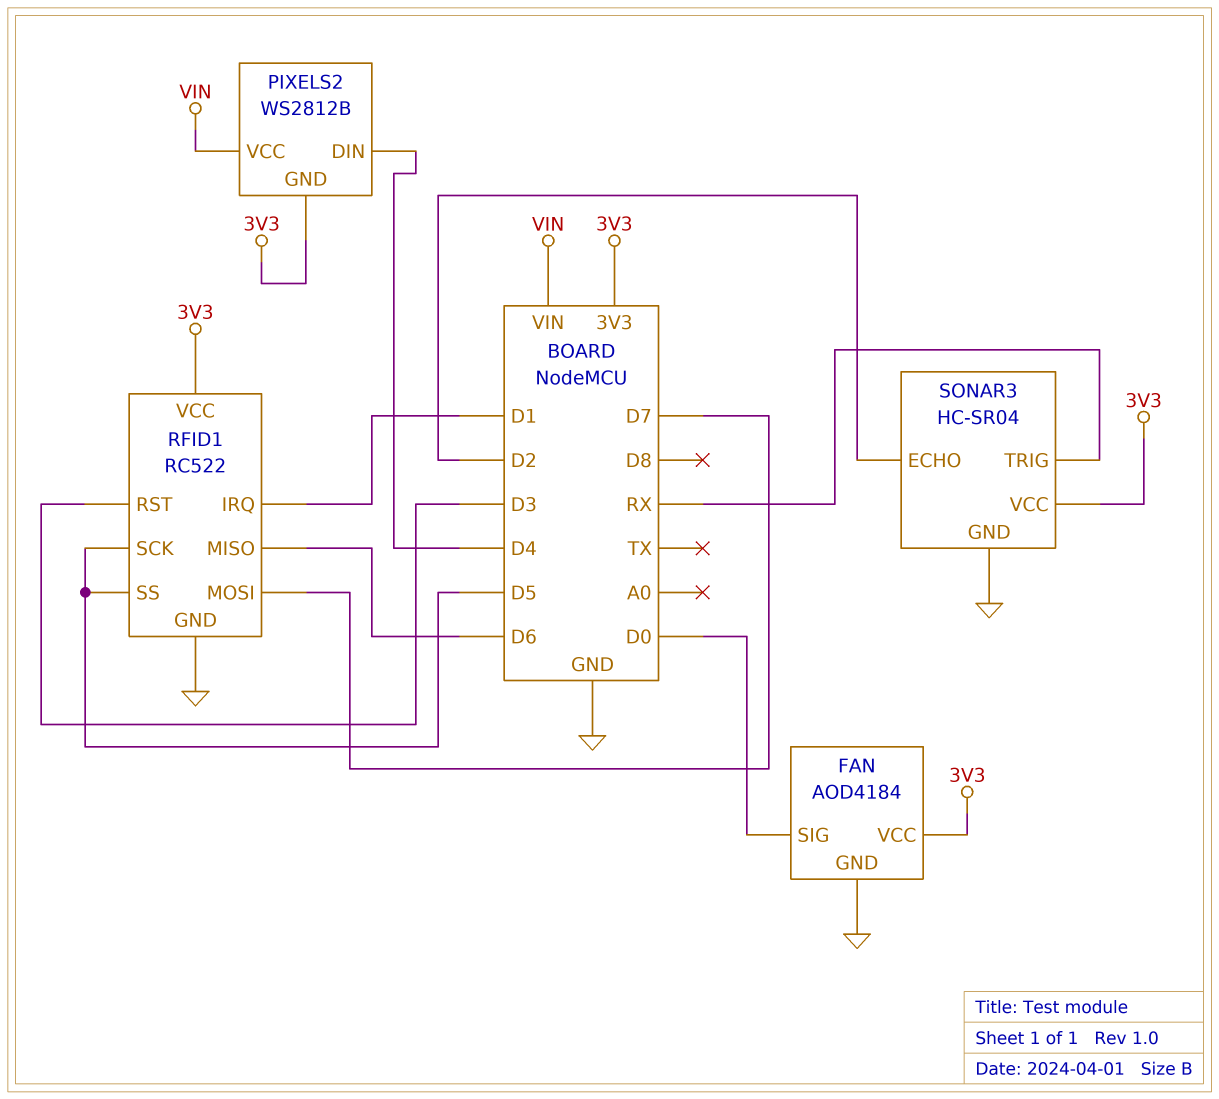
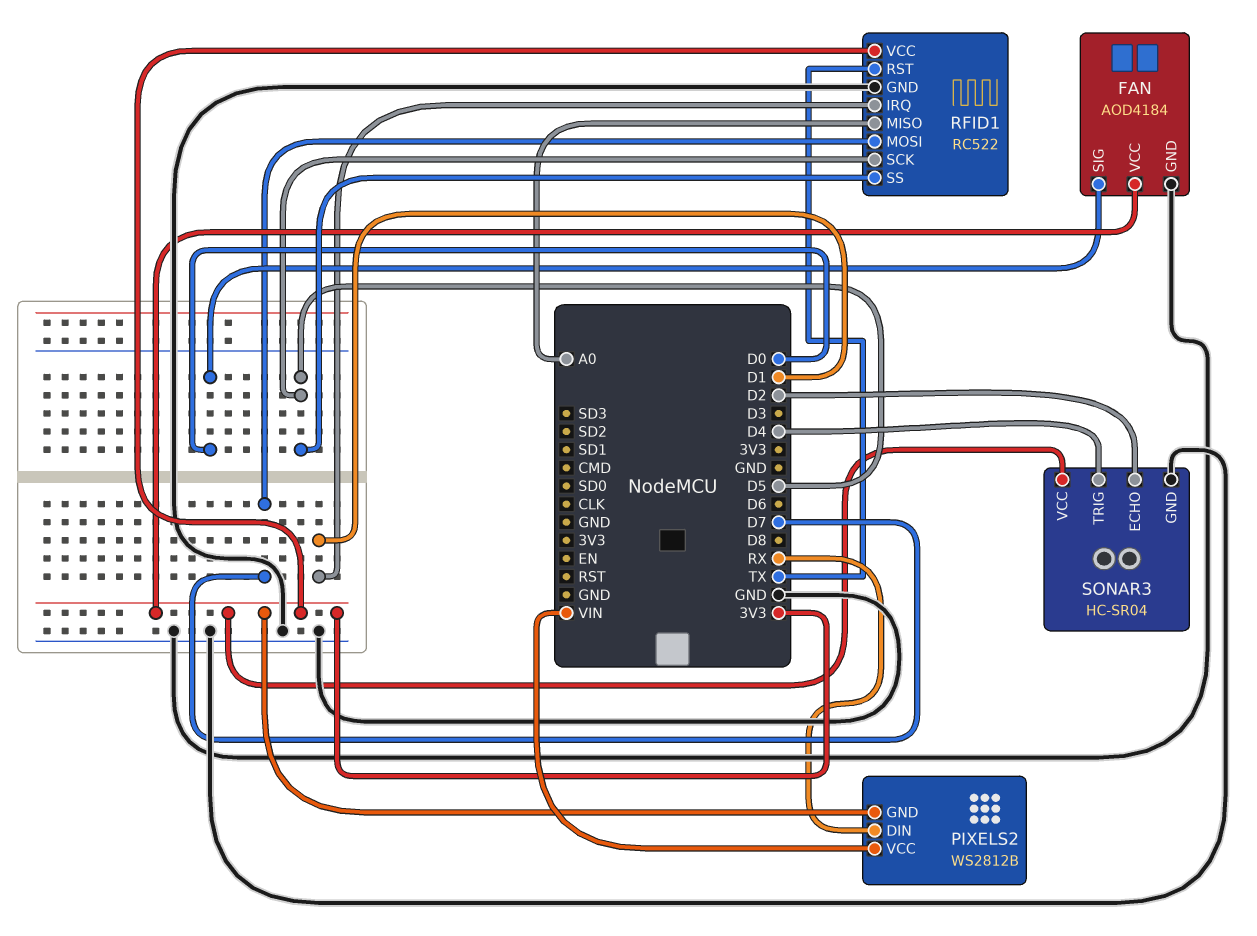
PIXELS2 pin DIN: D4 -> RX
RFID1 pin MISO: D6 -> A0
RFID1 pin RST: D3 -> TX
SONAR3 pin TRIG: RX -> D4

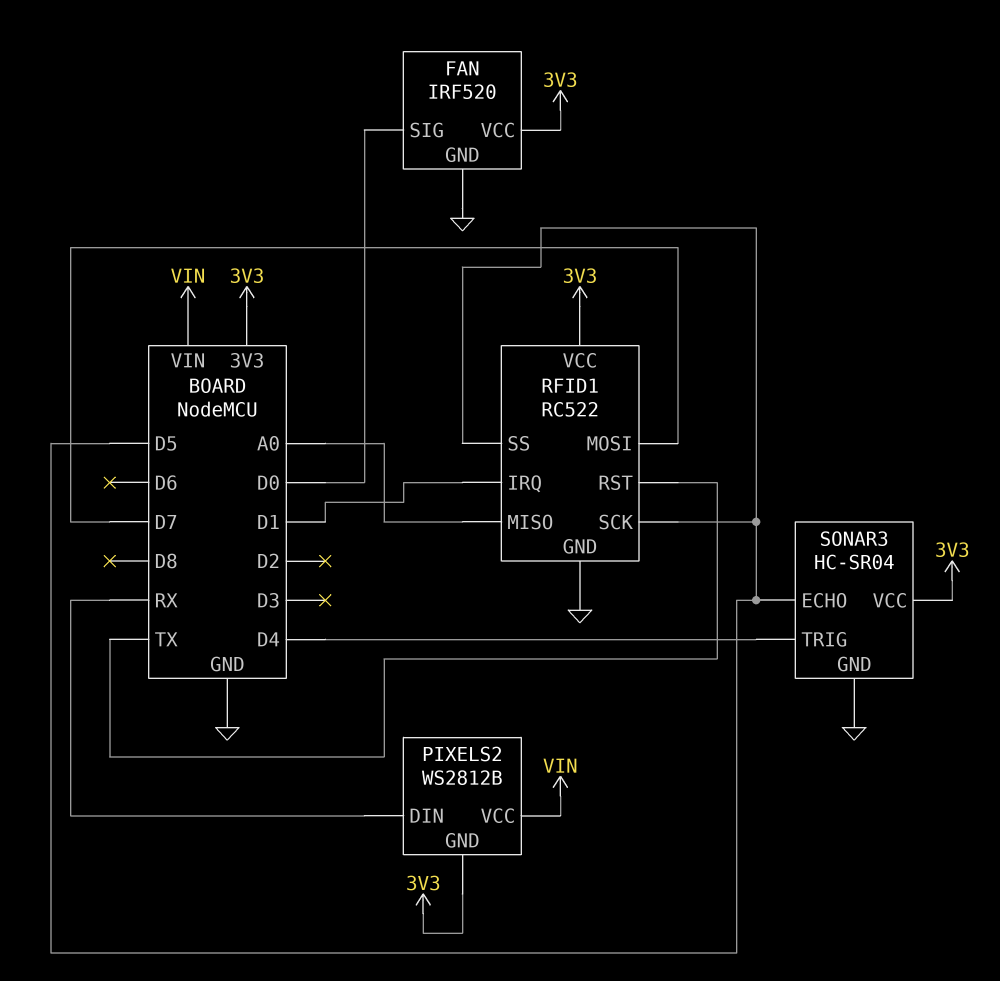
FAN: AOD4184 -> IRF520
SONAR3 pin ECHO: D2 -> D5

